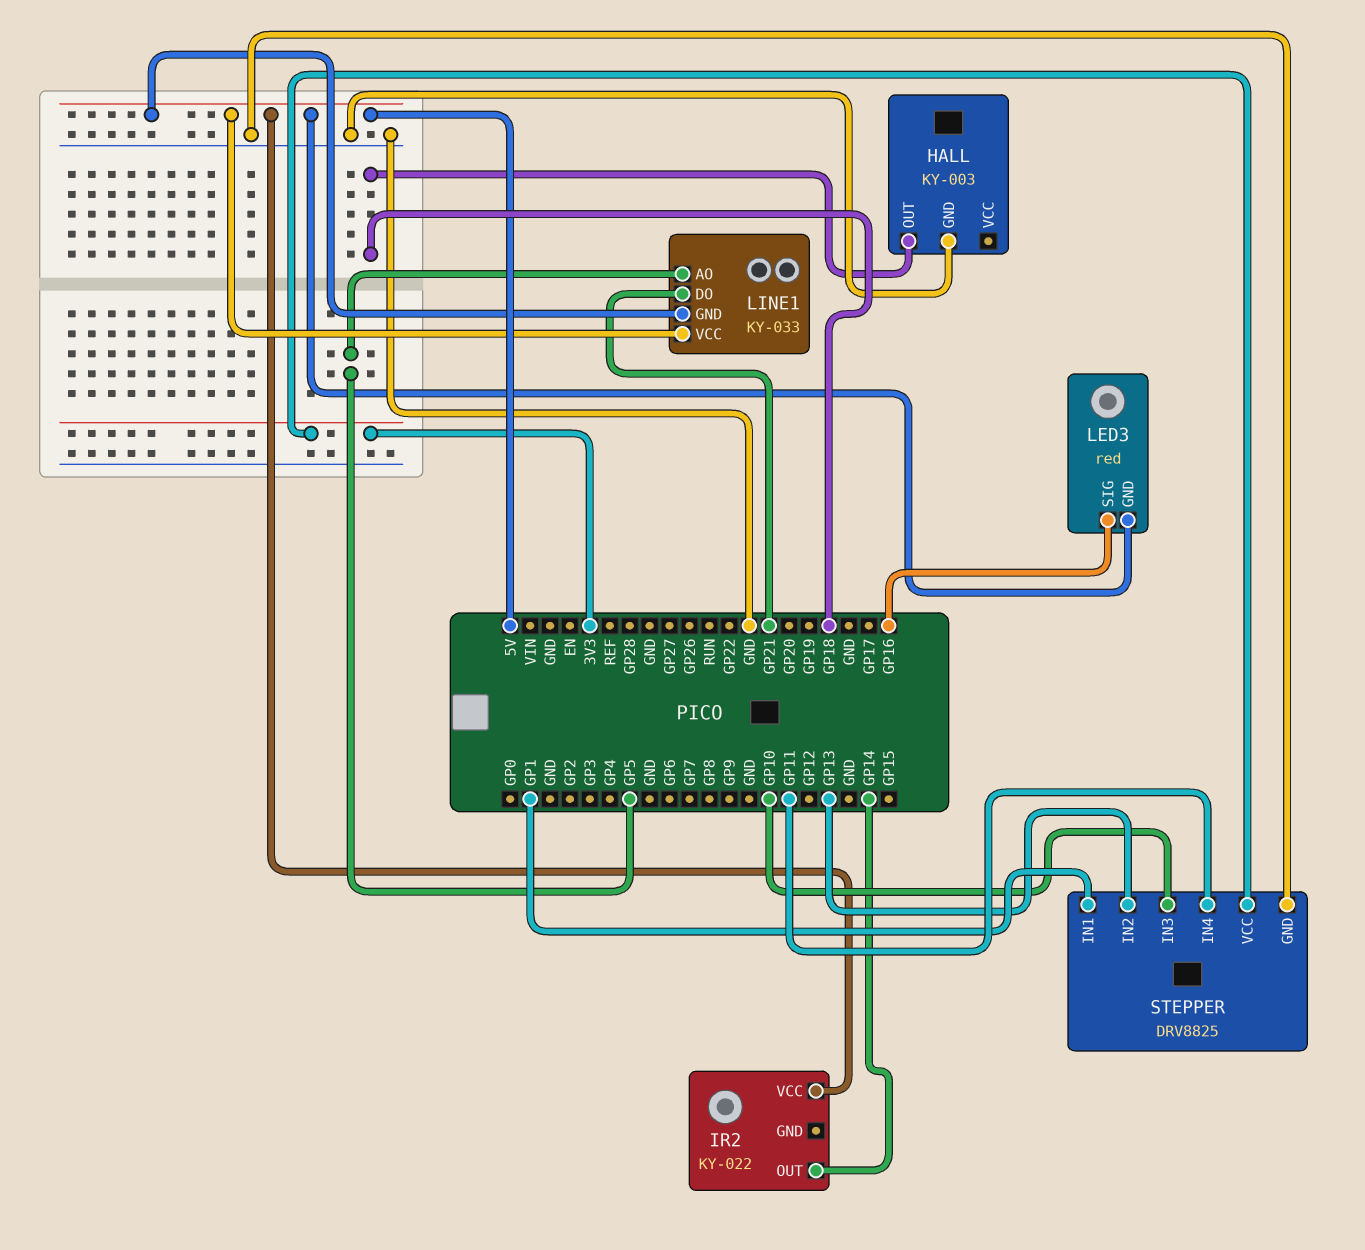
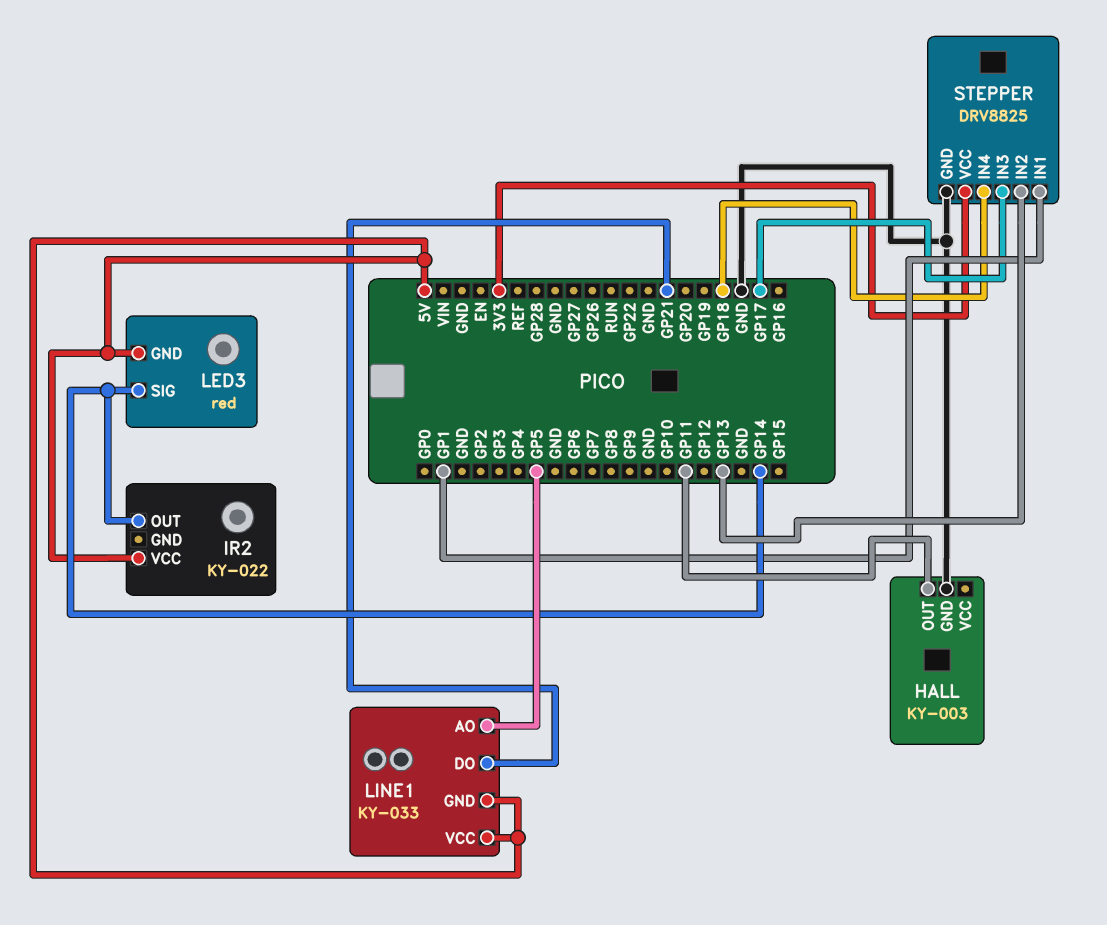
HALL pin OUT: GP18 -> GP11
LED3 pin SIG: GP16 -> GP14
STEPPER pin IN3: GP10 -> GP17
STEPPER pin IN4: GP11 -> GP18

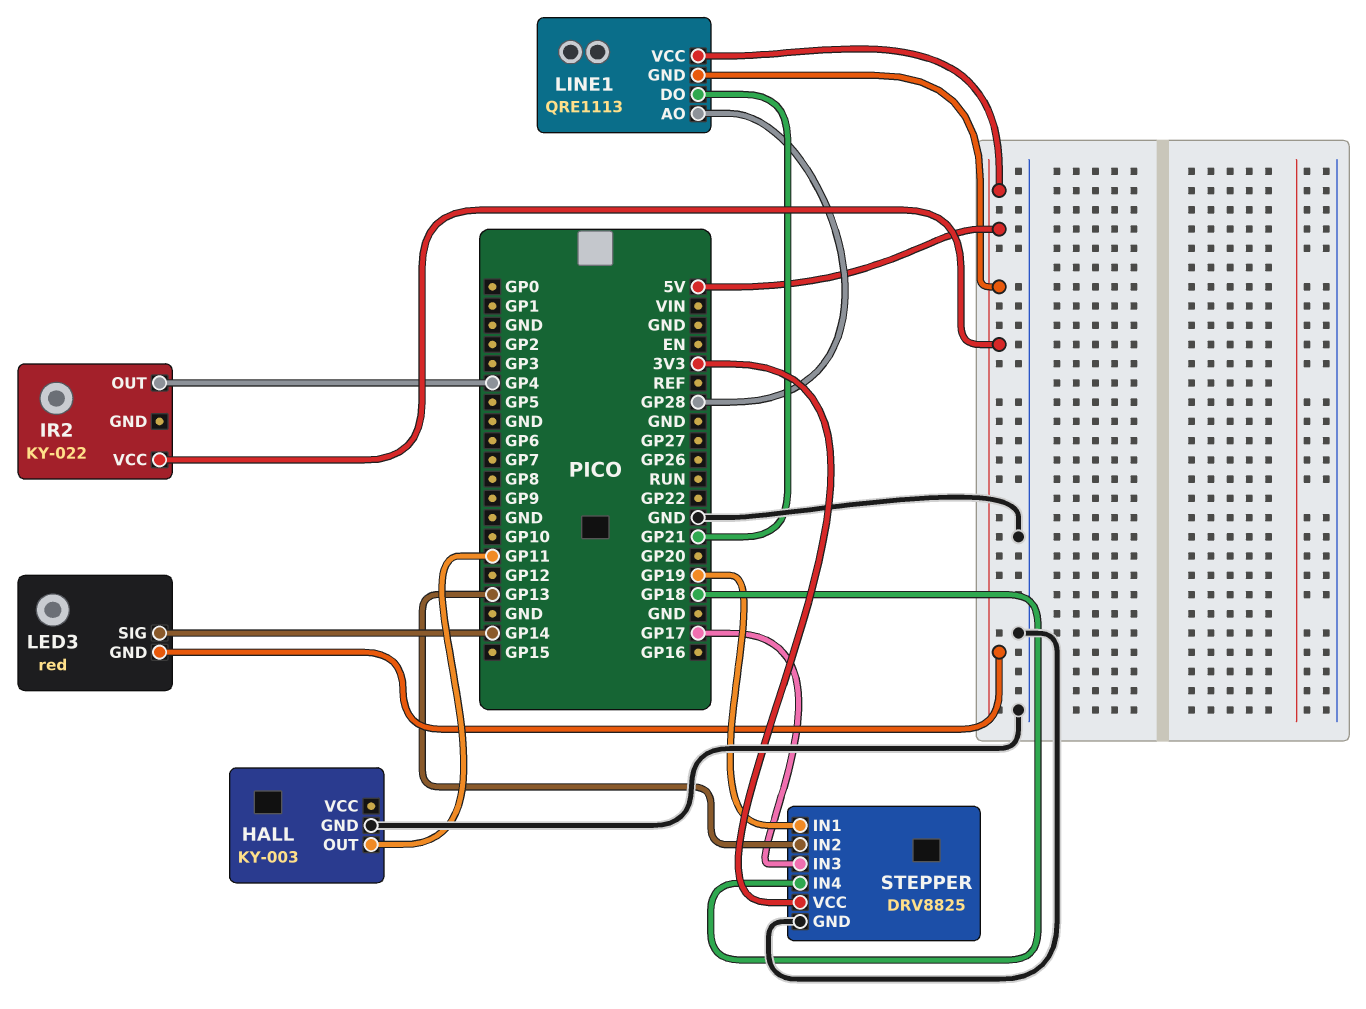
IR2 pin OUT: GP14 -> GP4
LINE1: KY-033 -> QRE1113
LINE1 pin AO: GP5 -> GP28
STEPPER pin IN1: GP1 -> GP19

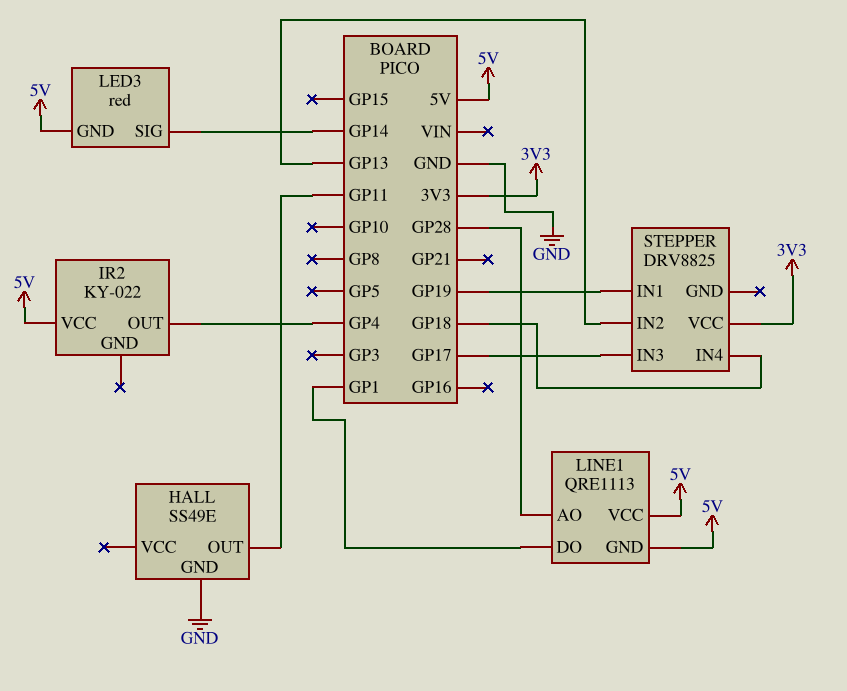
HALL: KY-003 -> SS49E
LINE1 pin DO: GP21 -> GP1
STEPPER pin GND: GND -> none

